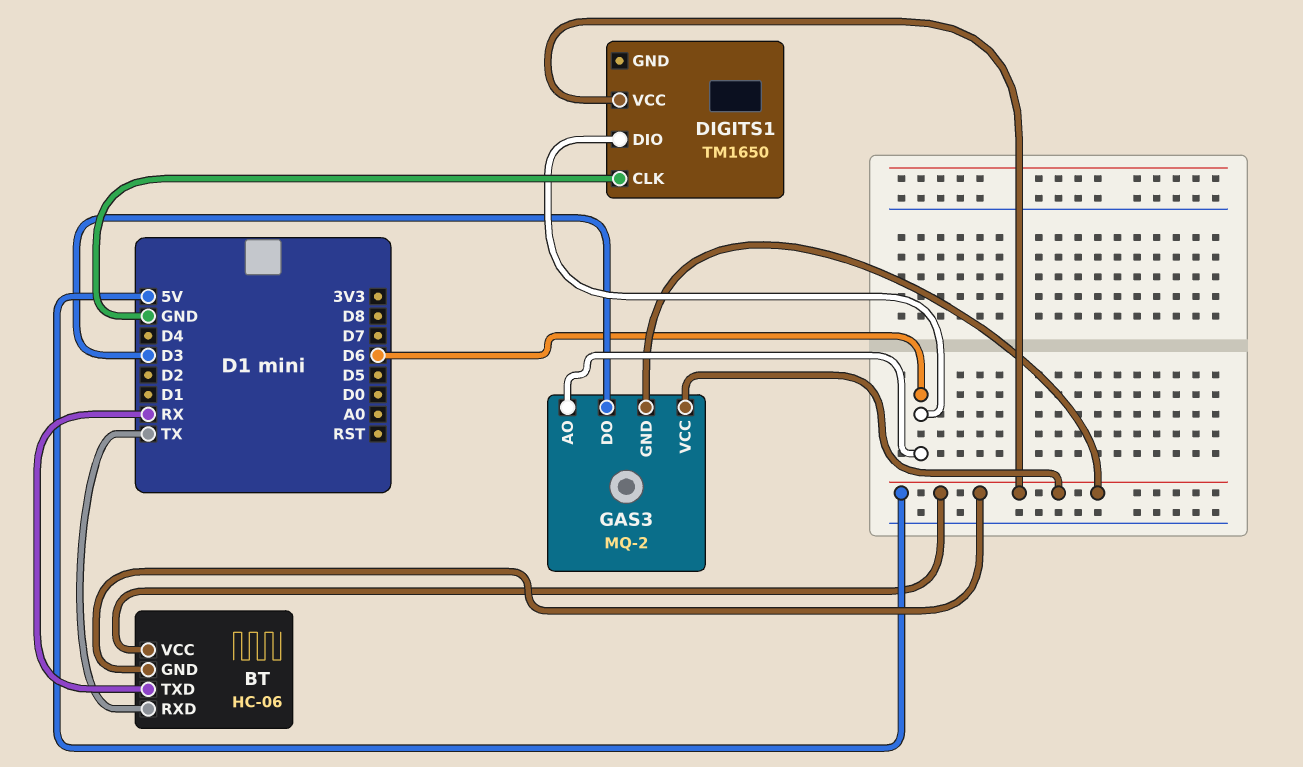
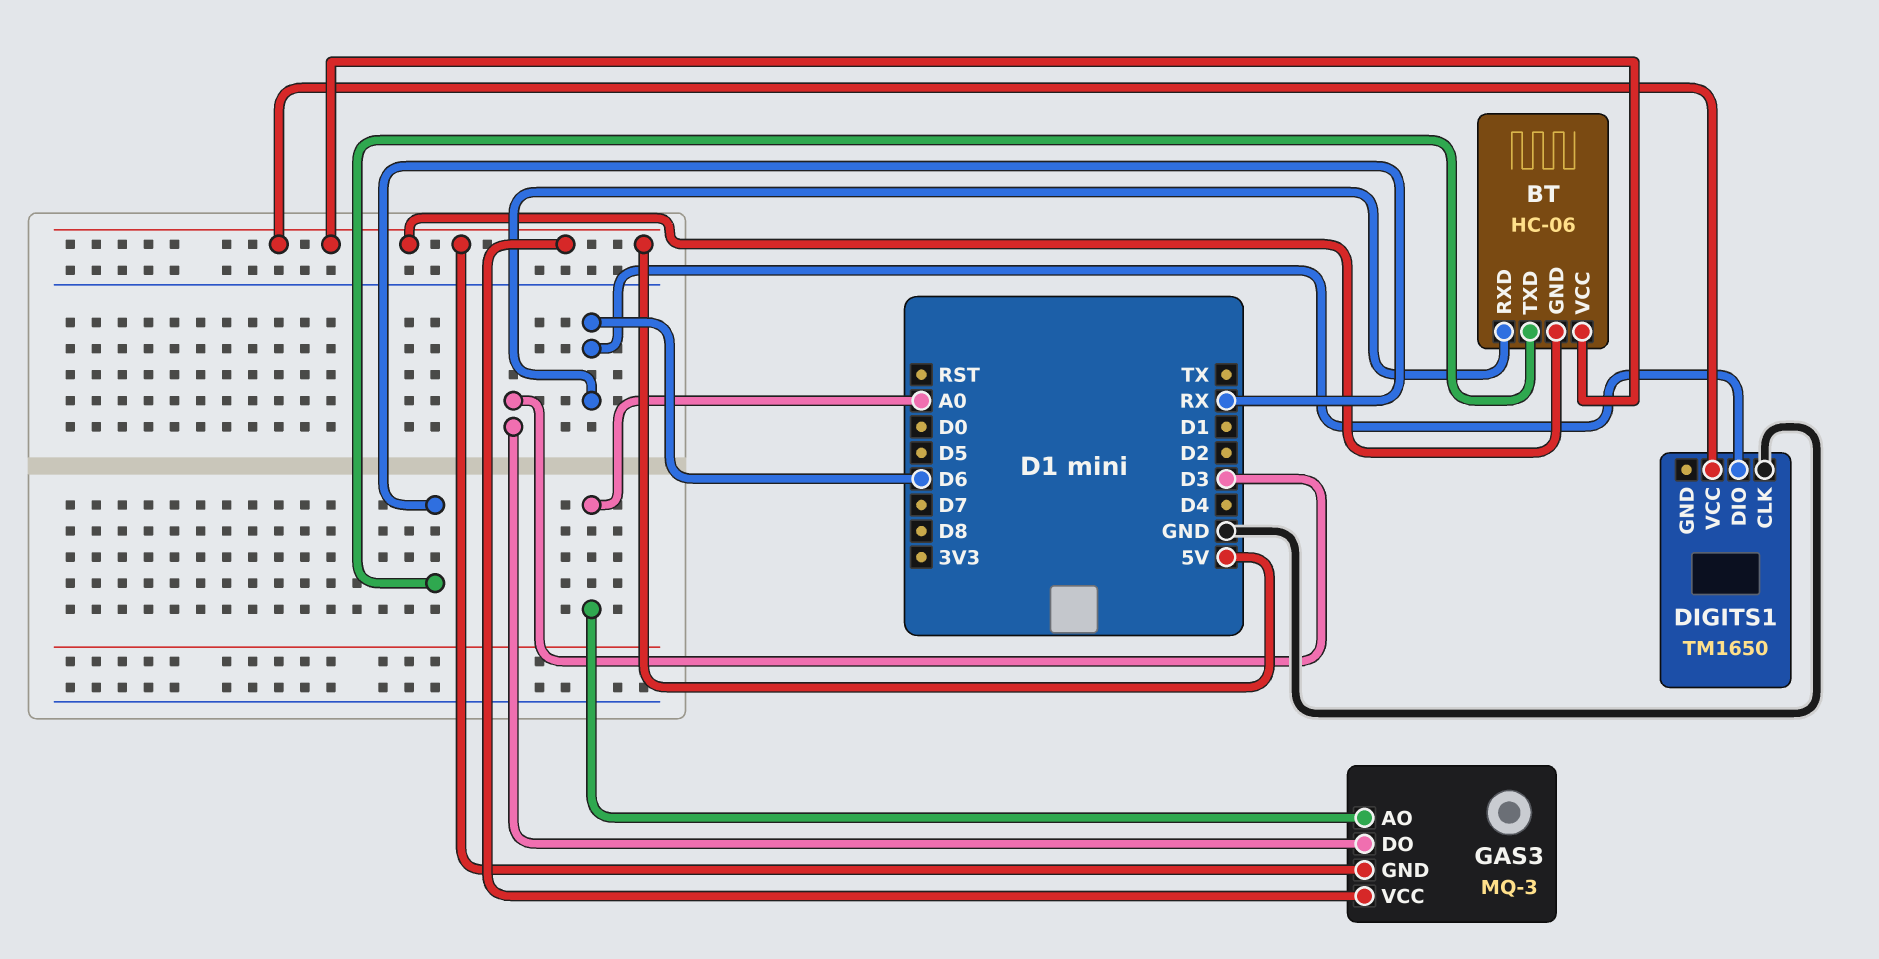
BT pin RXD: TX -> D6
GAS3: MQ-2 -> MQ-3
GAS3 pin AO: D6 -> A0

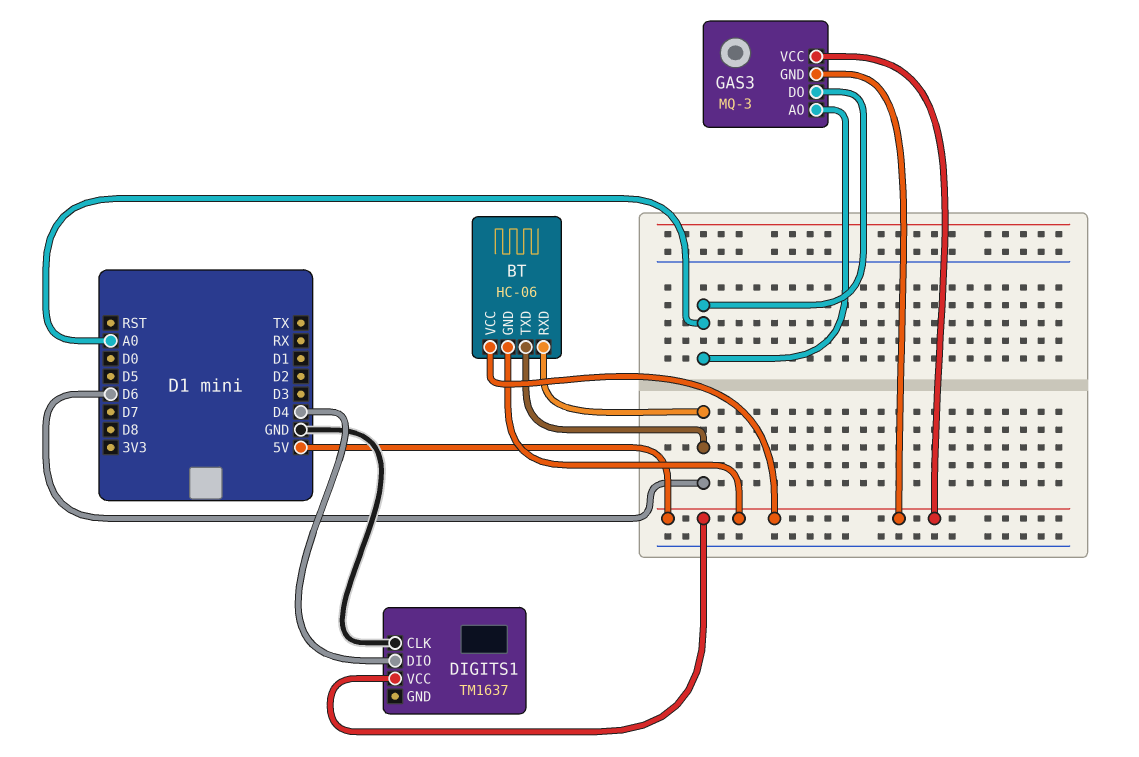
BT pin TXD: RX -> D6
DIGITS1: TM1650 -> TM1637
DIGITS1 pin DIO: D6 -> D4
GAS3 pin DO: D3 -> A0

